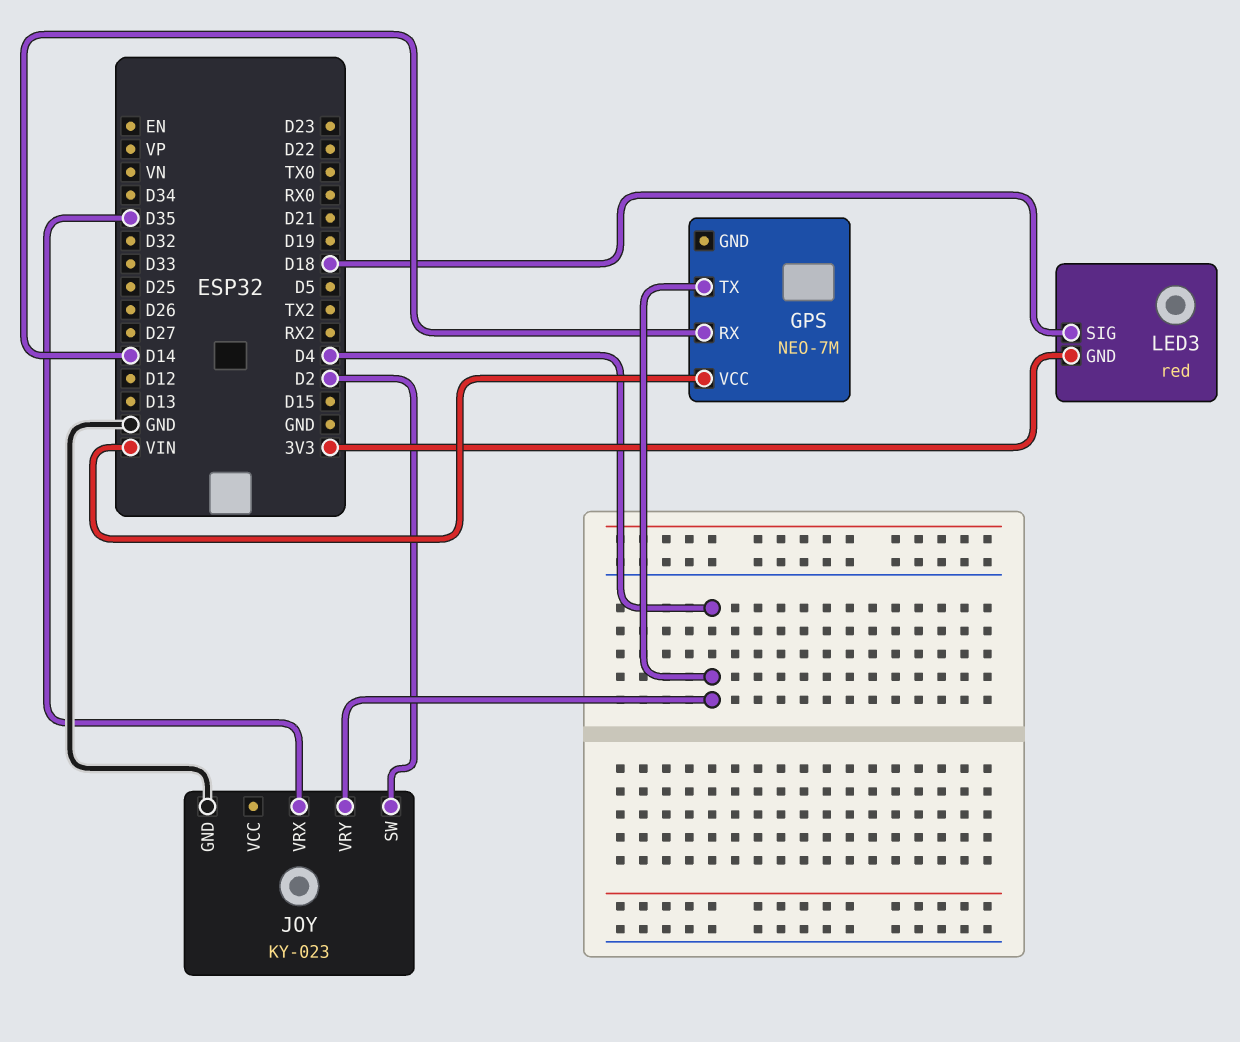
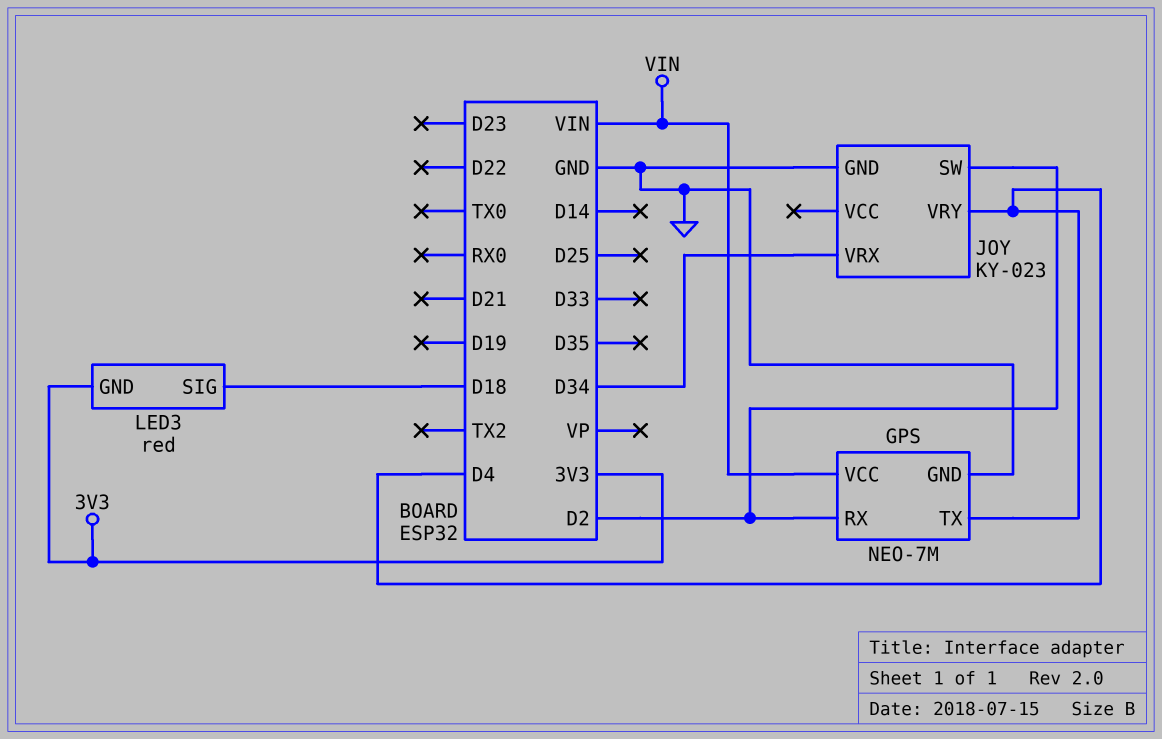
GPS pin GND: none -> GND
GPS pin RX: D14 -> D2
JOY pin VRX: D35 -> D34

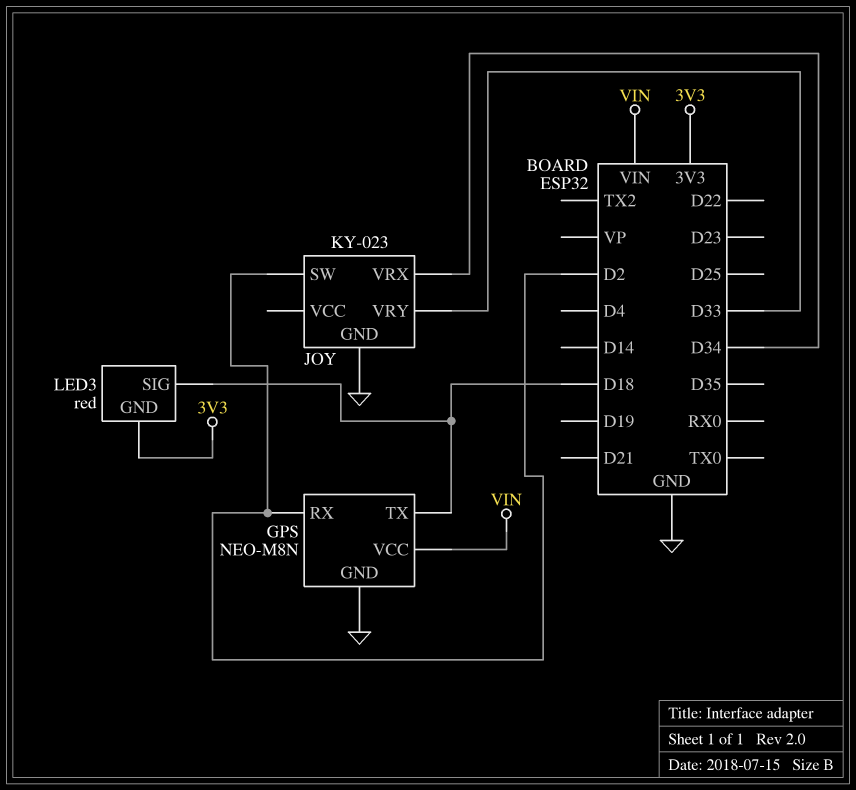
GPS: NEO-7M -> NEO-M8N
GPS pin TX: D4 -> D18
JOY pin VRY: D4 -> D33

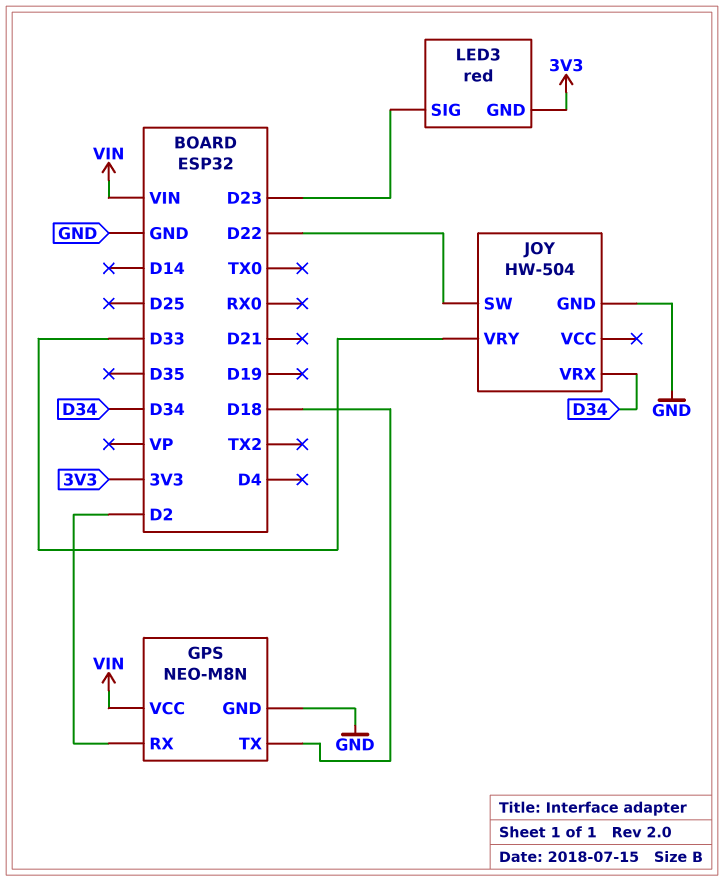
JOY: KY-023 -> HW-504
JOY pin SW: D2 -> D22
LED3 pin SIG: D18 -> D23

